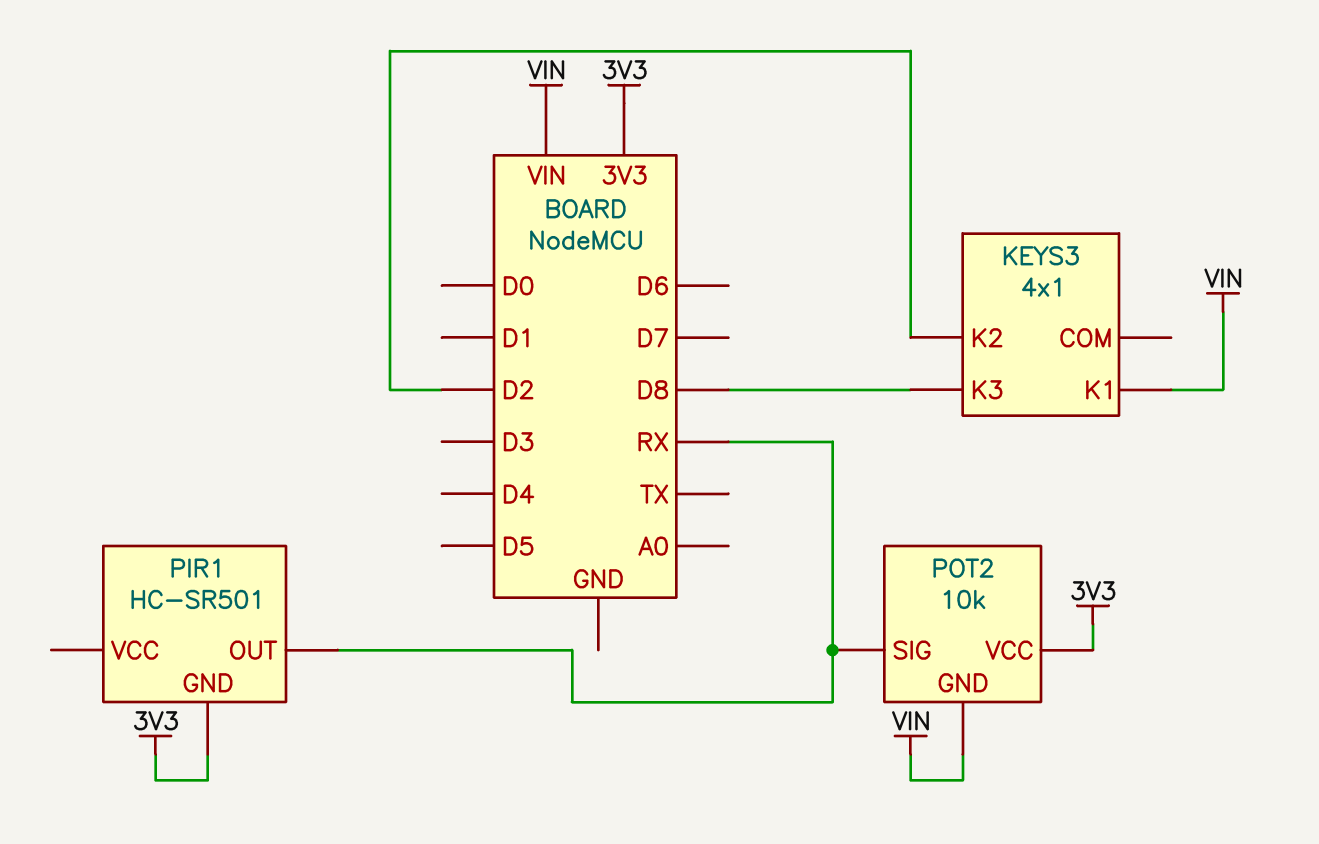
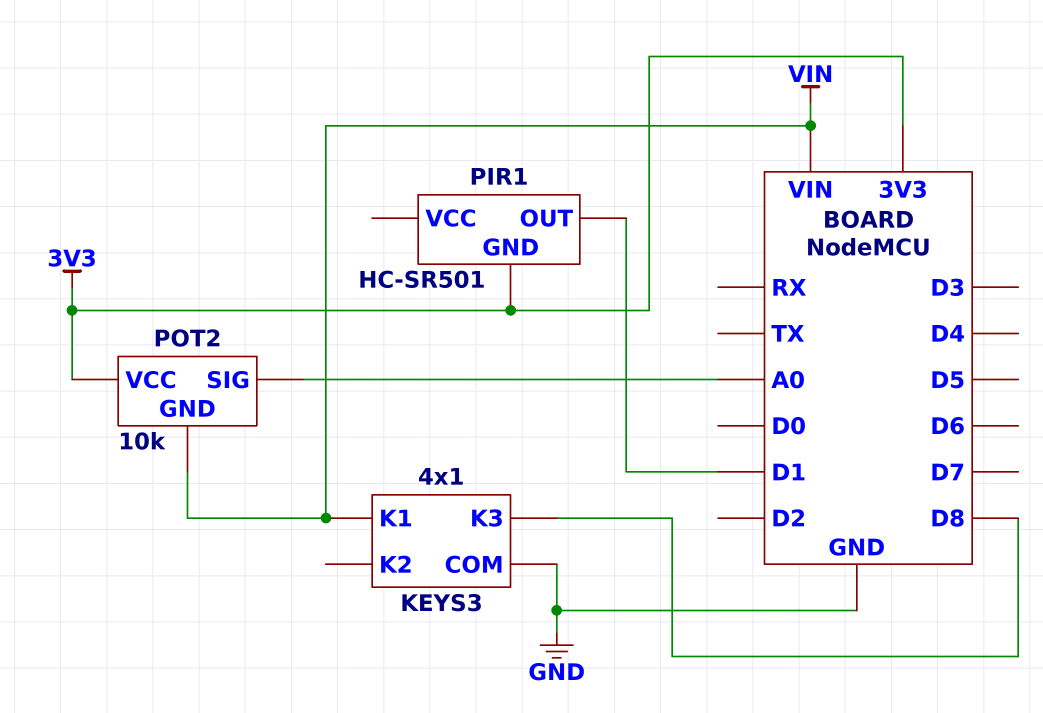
KEYS3 pin COM: none -> GND
KEYS3 pin K2: D2 -> none
PIR1 pin OUT: RX -> D1
POT2 pin SIG: RX -> A0

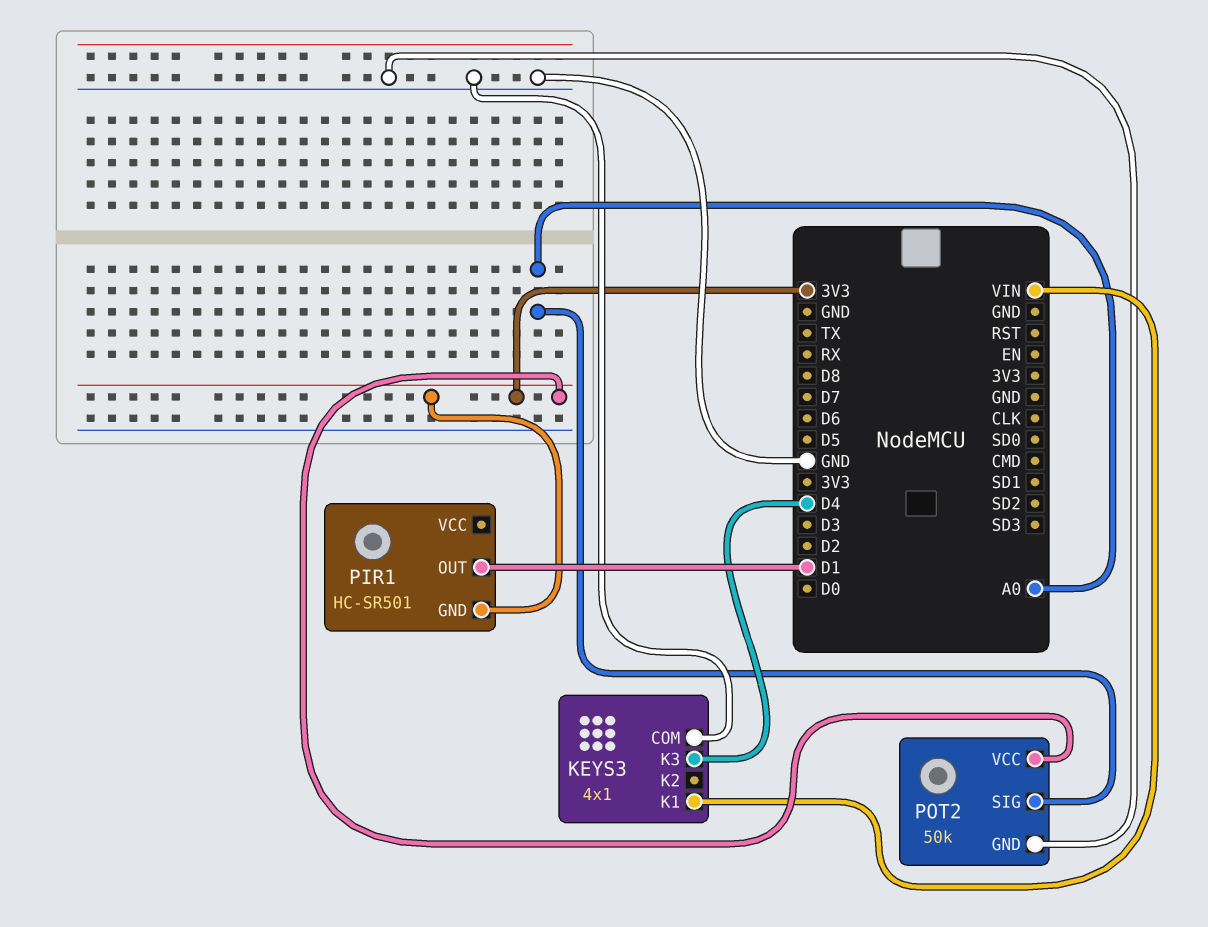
KEYS3 pin K3: D8 -> D4
POT2: 10k -> 50k
POT2 pin GND: VIN -> GND

